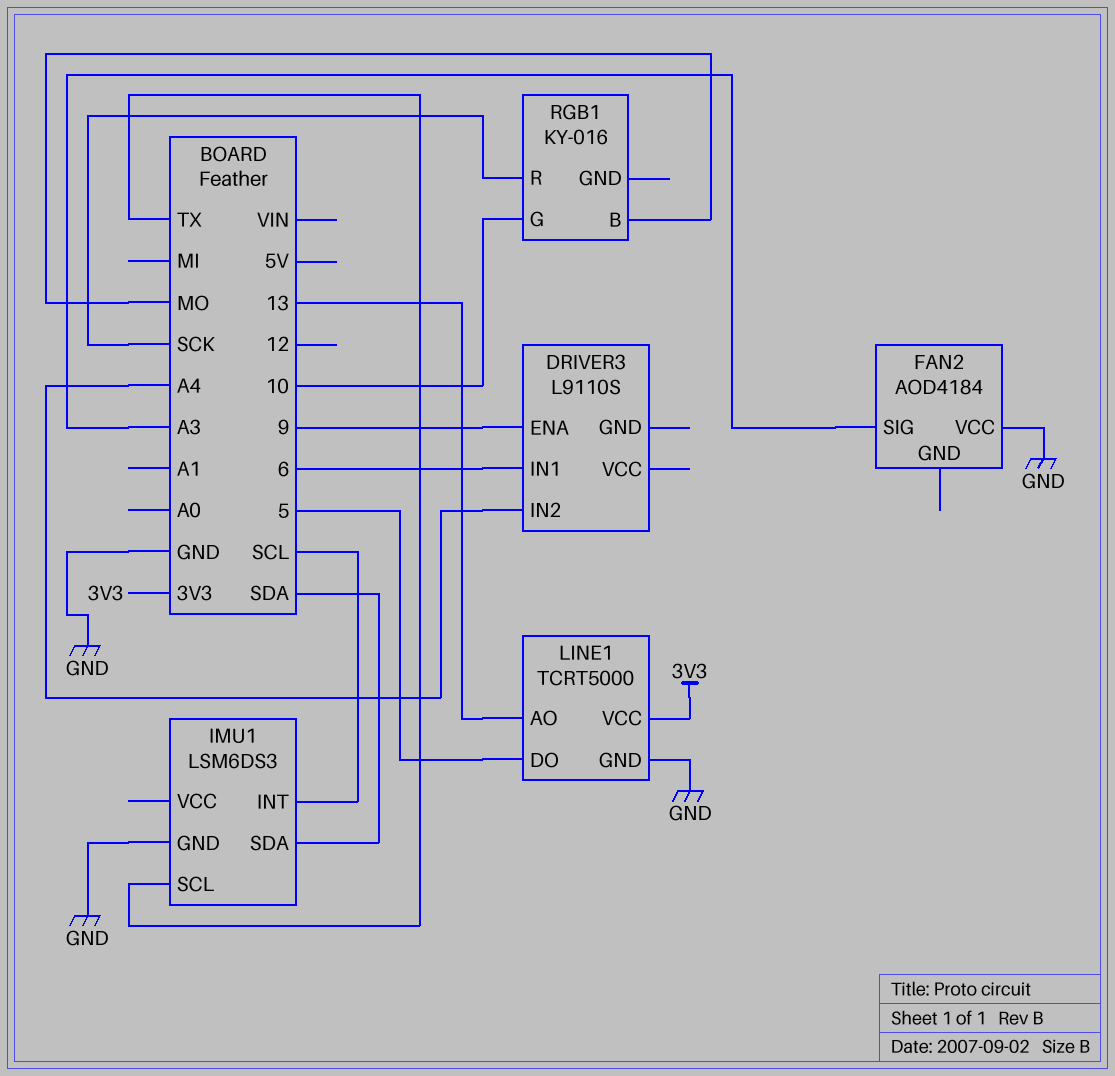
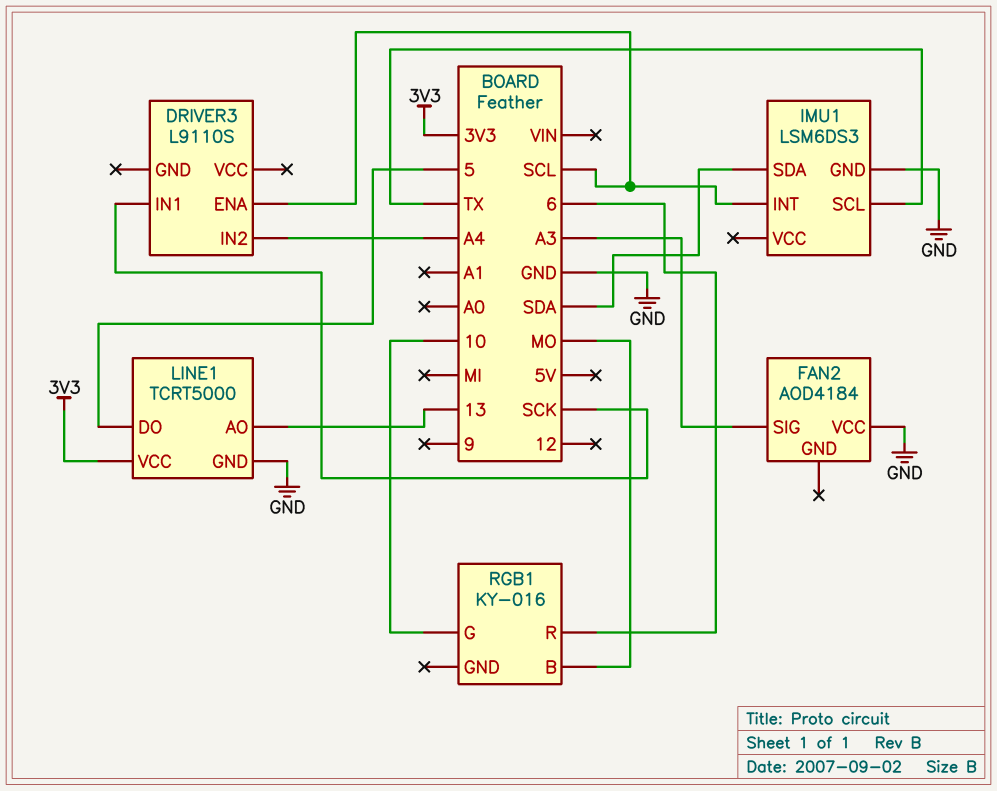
DRIVER3 pin ENA: 9 -> SCL
DRIVER3 pin IN1: 6 -> SCK
RGB1 pin R: SCK -> 6

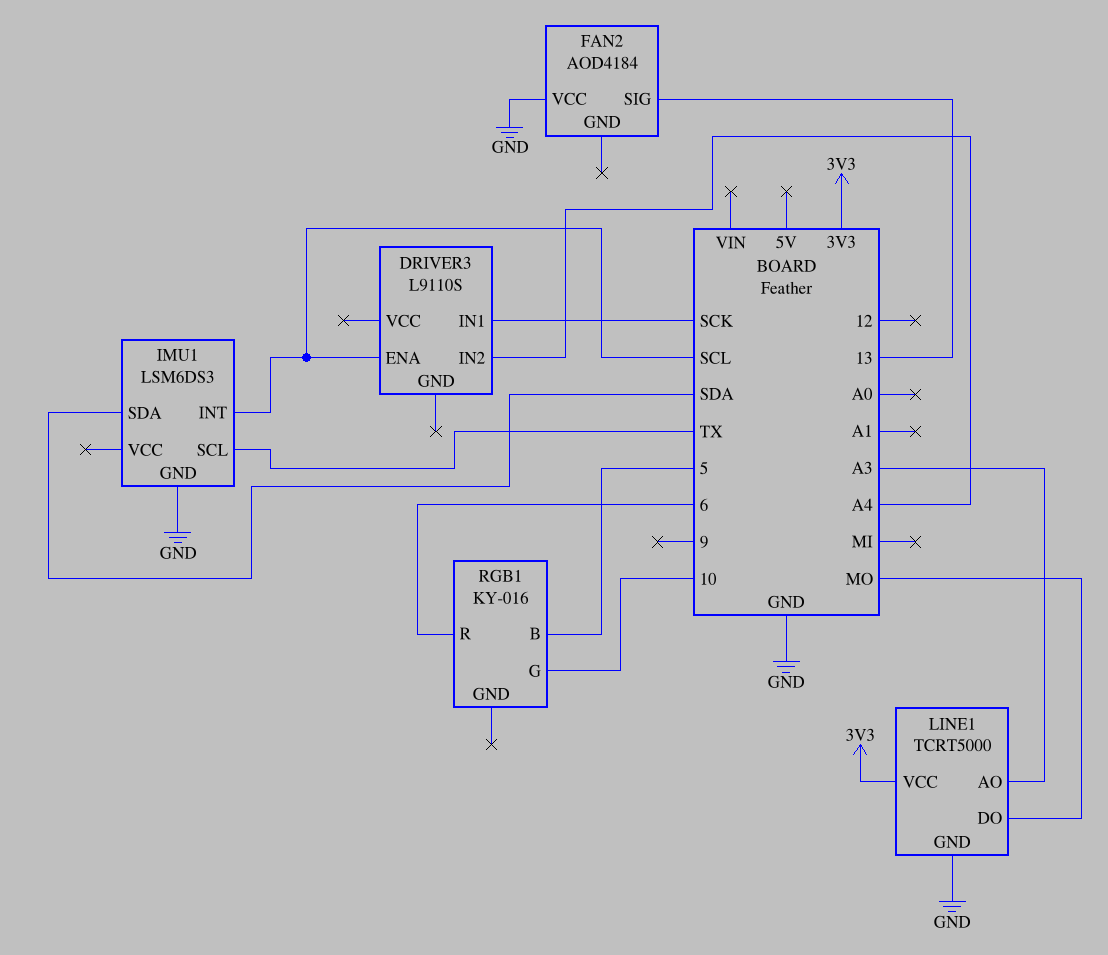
FAN2 pin SIG: A3 -> 13
LINE1 pin AO: 13 -> A3
LINE1 pin DO: 5 -> MO
RGB1 pin B: MO -> 5

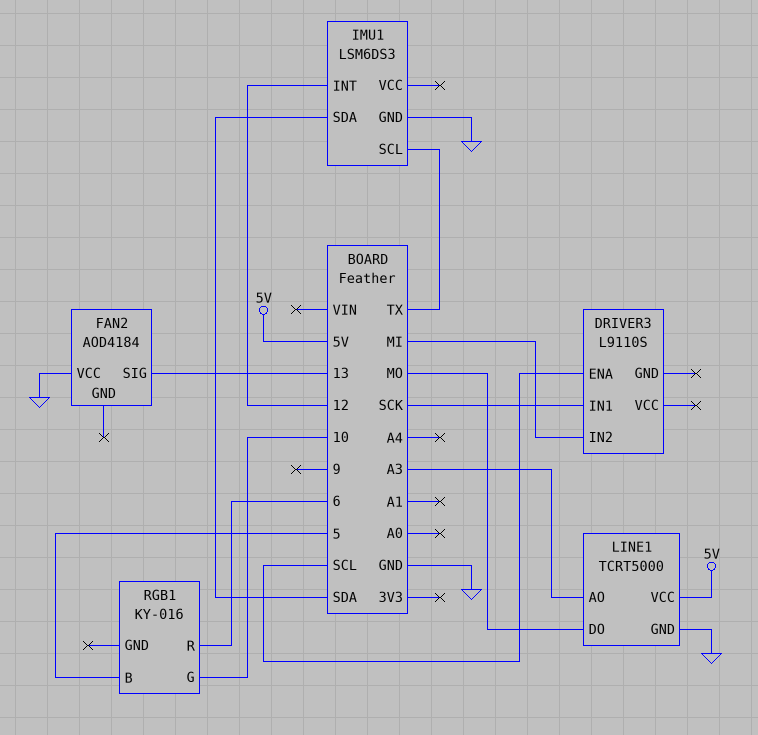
DRIVER3 pin IN2: A4 -> MI
IMU1 pin INT: SCL -> 12
LINE1 pin VCC: 3V3 -> 5V

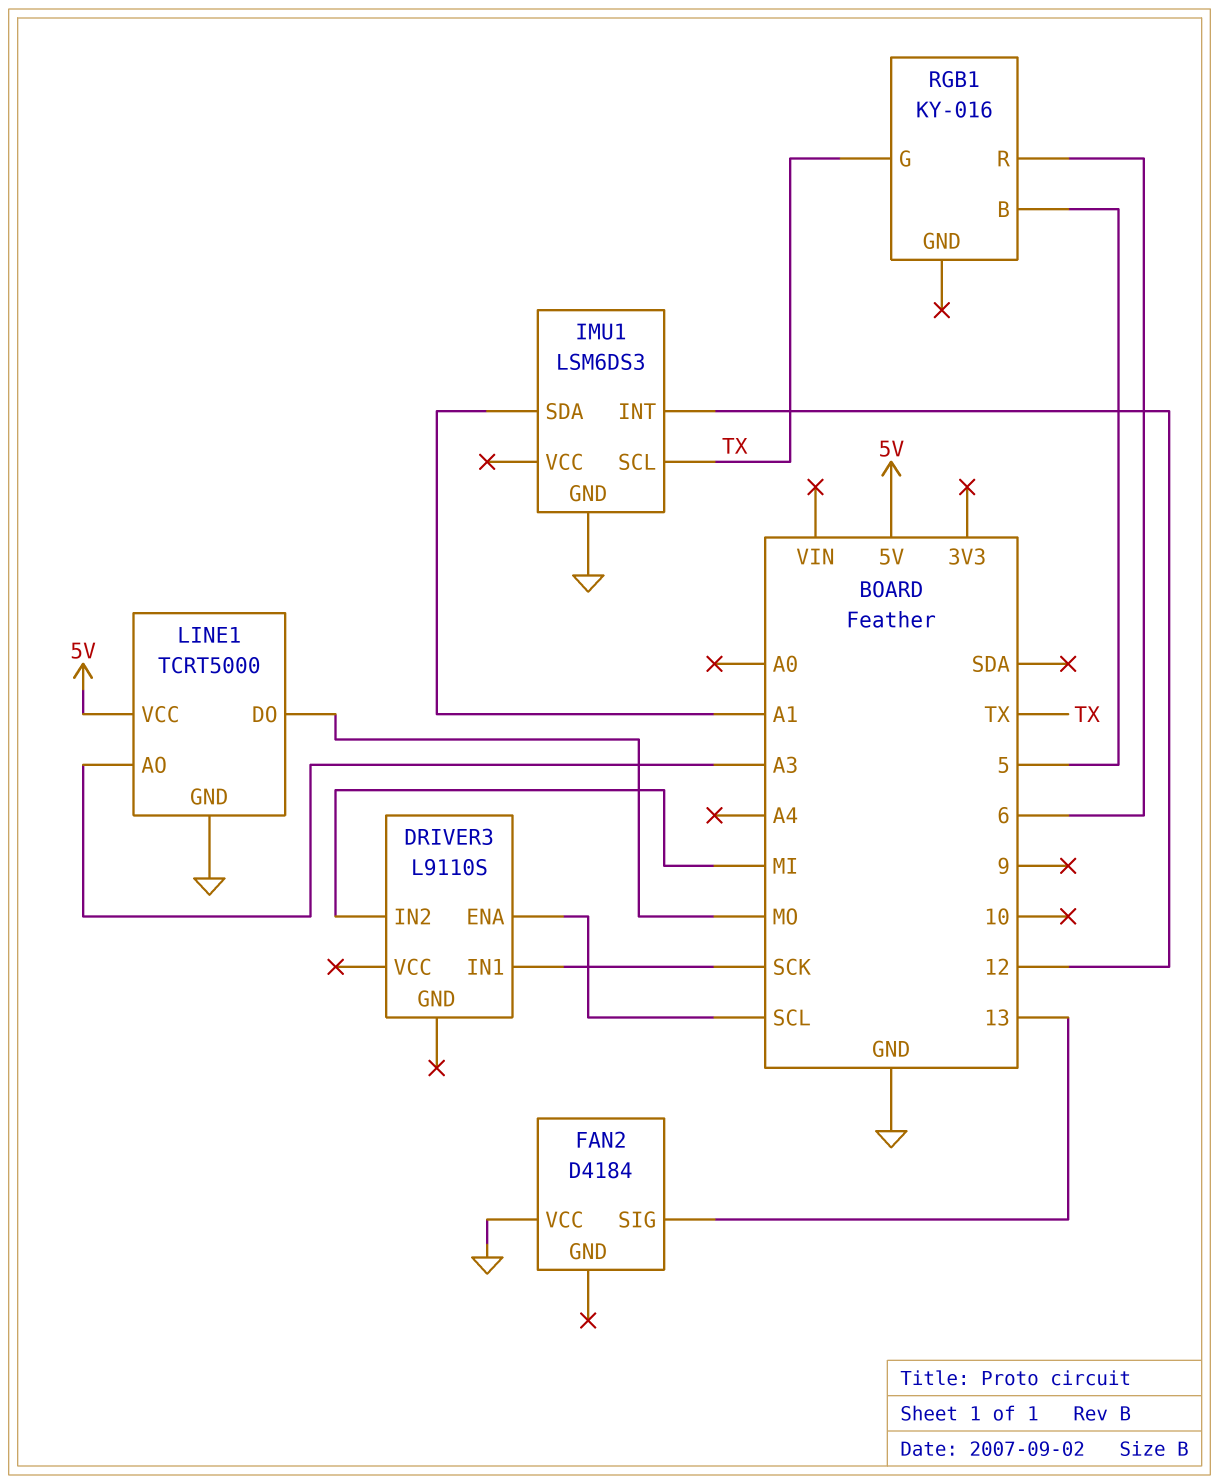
FAN2: AOD4184 -> D4184
IMU1 pin SDA: SDA -> A1
RGB1 pin G: 10 -> TX

